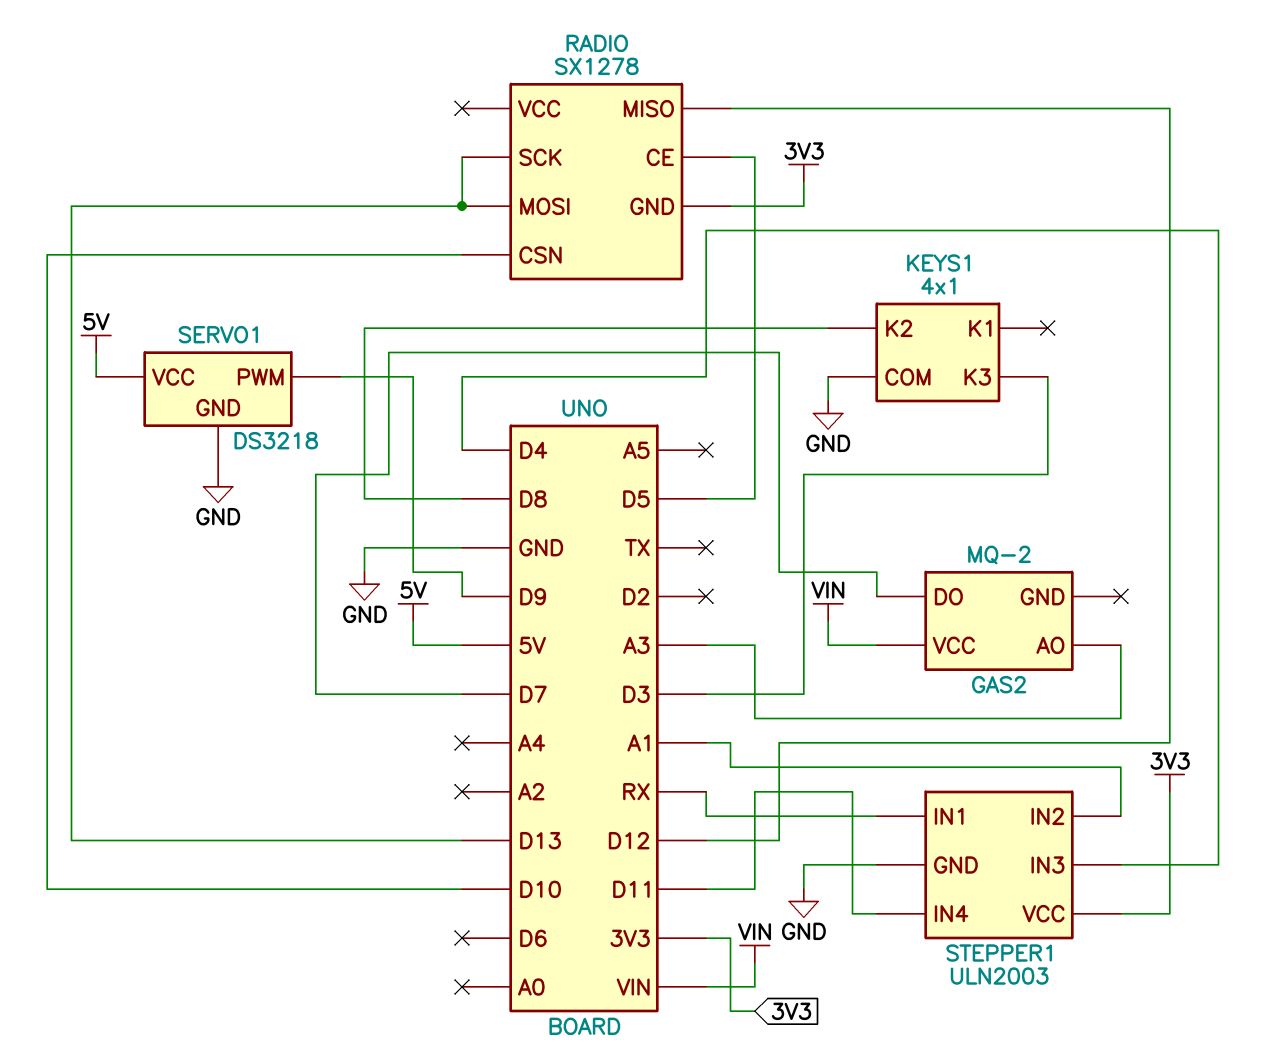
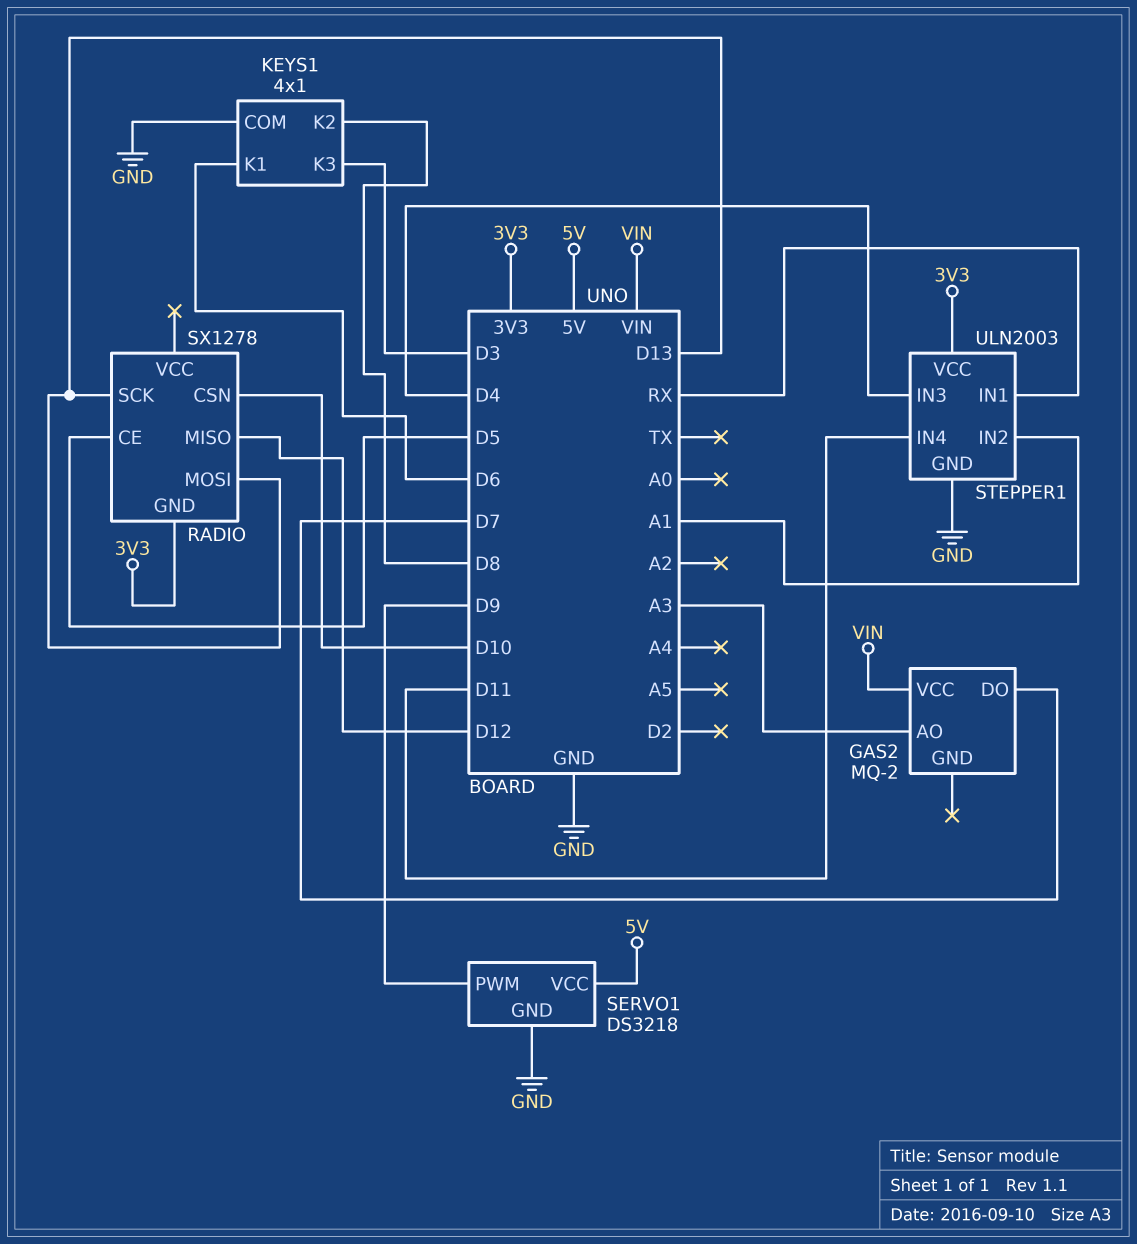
KEYS1 pin K1: none -> D6

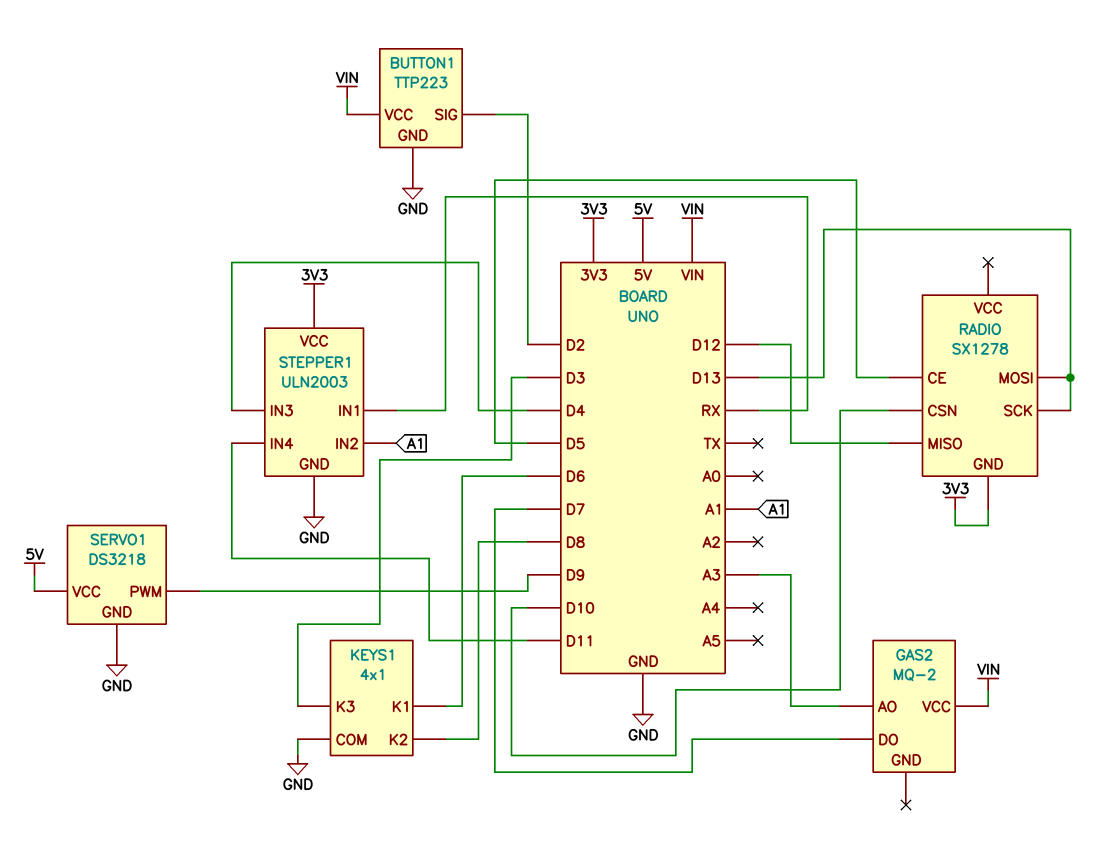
BUTTON1: none -> TTP223
BUTTON1 pin GND: none -> GND
BUTTON1 pin SIG: none -> D2
BUTTON1 pin VCC: none -> VIN

